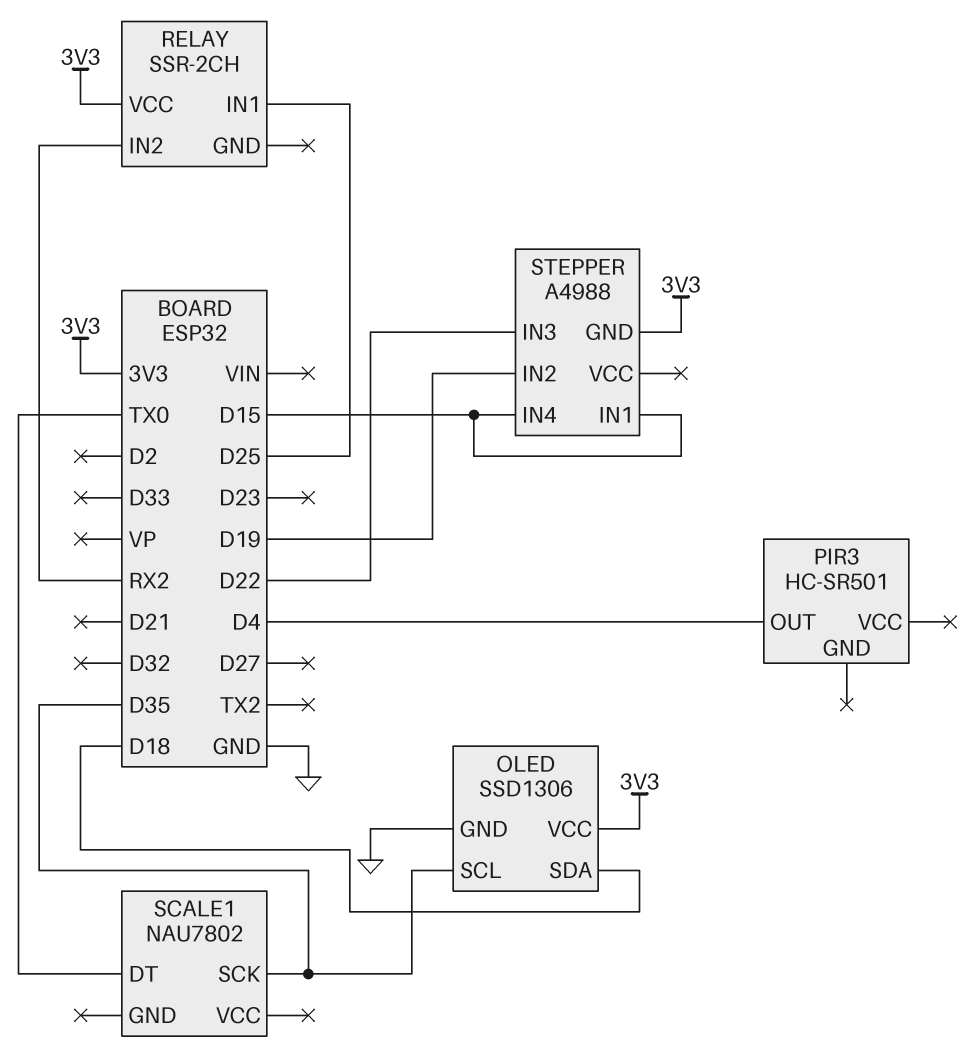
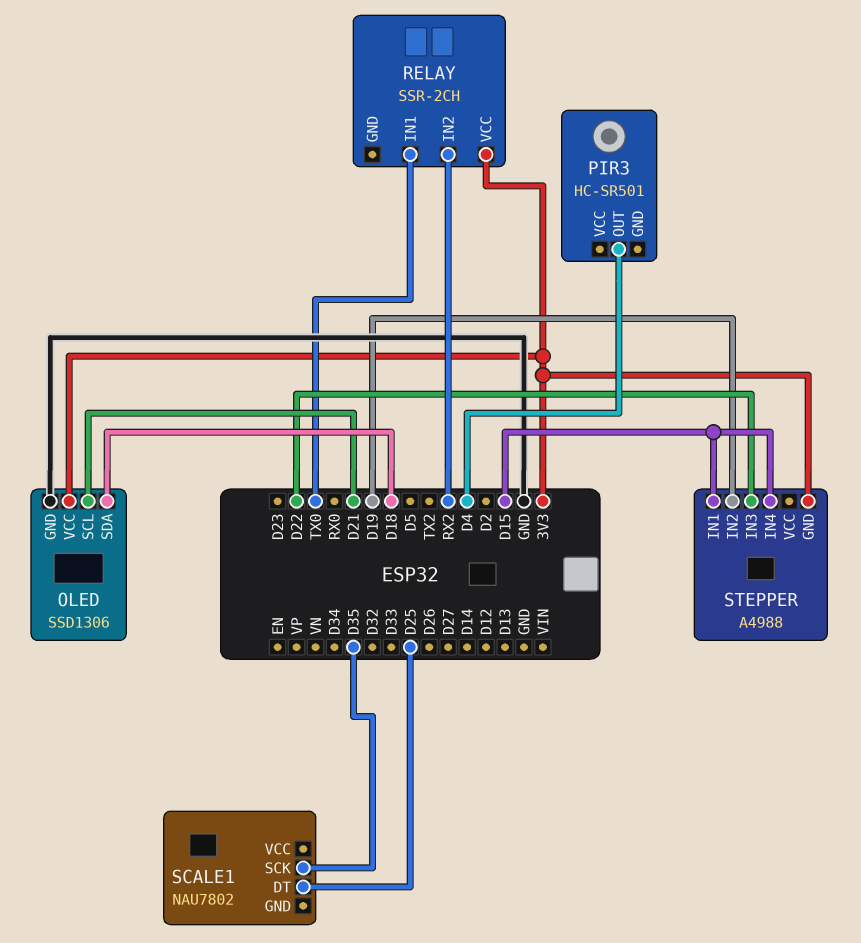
OLED pin SCL: D35 -> D21
RELAY pin IN1: D25 -> TX0
SCALE1 pin DT: TX0 -> D25

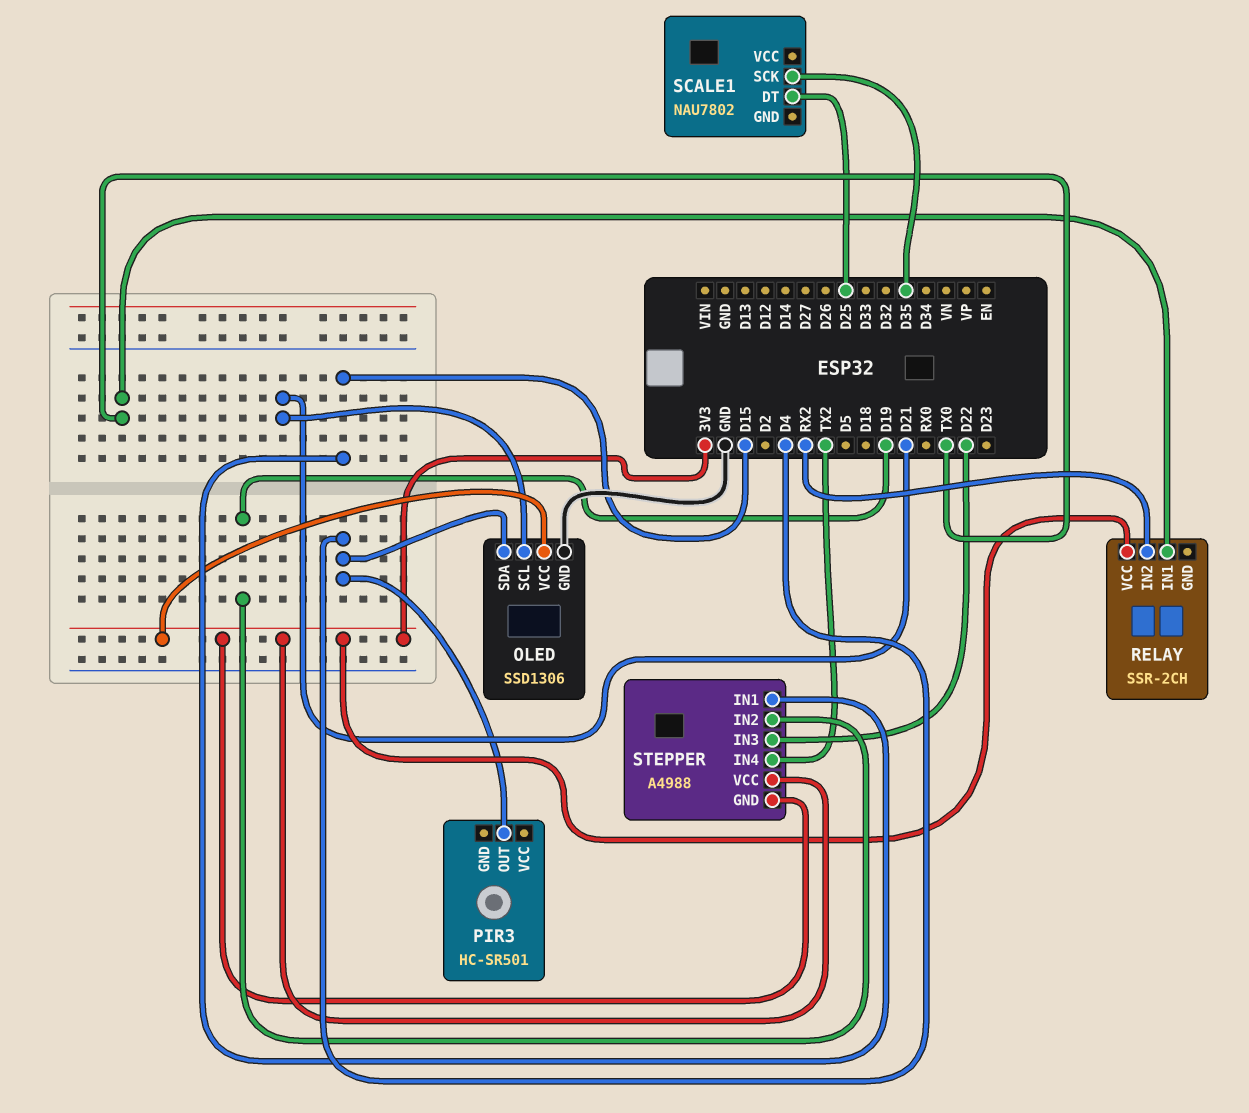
OLED pin SDA: D18 -> D4
STEPPER pin IN4: D15 -> TX2
STEPPER pin VCC: none -> 3V3

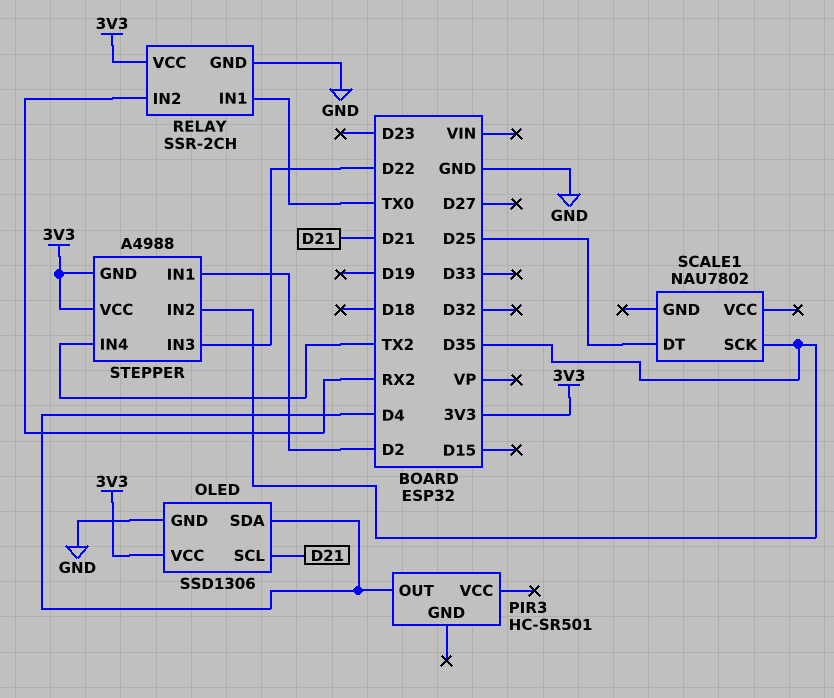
RELAY pin GND: none -> GND
STEPPER pin IN1: D15 -> D2
STEPPER pin IN2: D19 -> D35

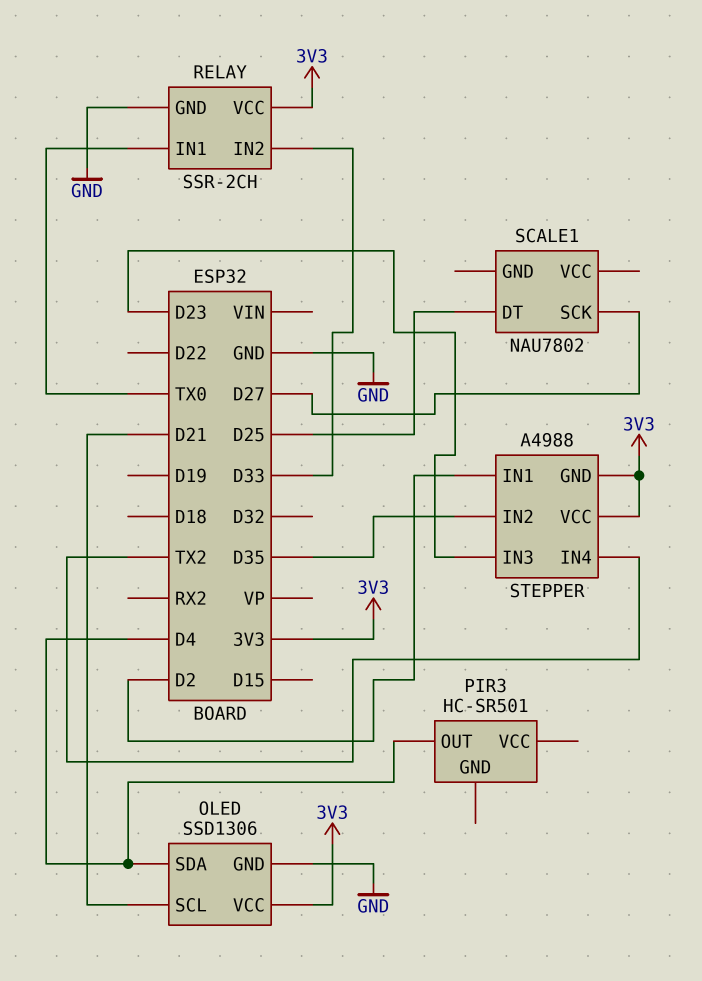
RELAY pin IN2: RX2 -> D33
SCALE1 pin SCK: D35 -> D27
STEPPER pin IN3: D22 -> D23

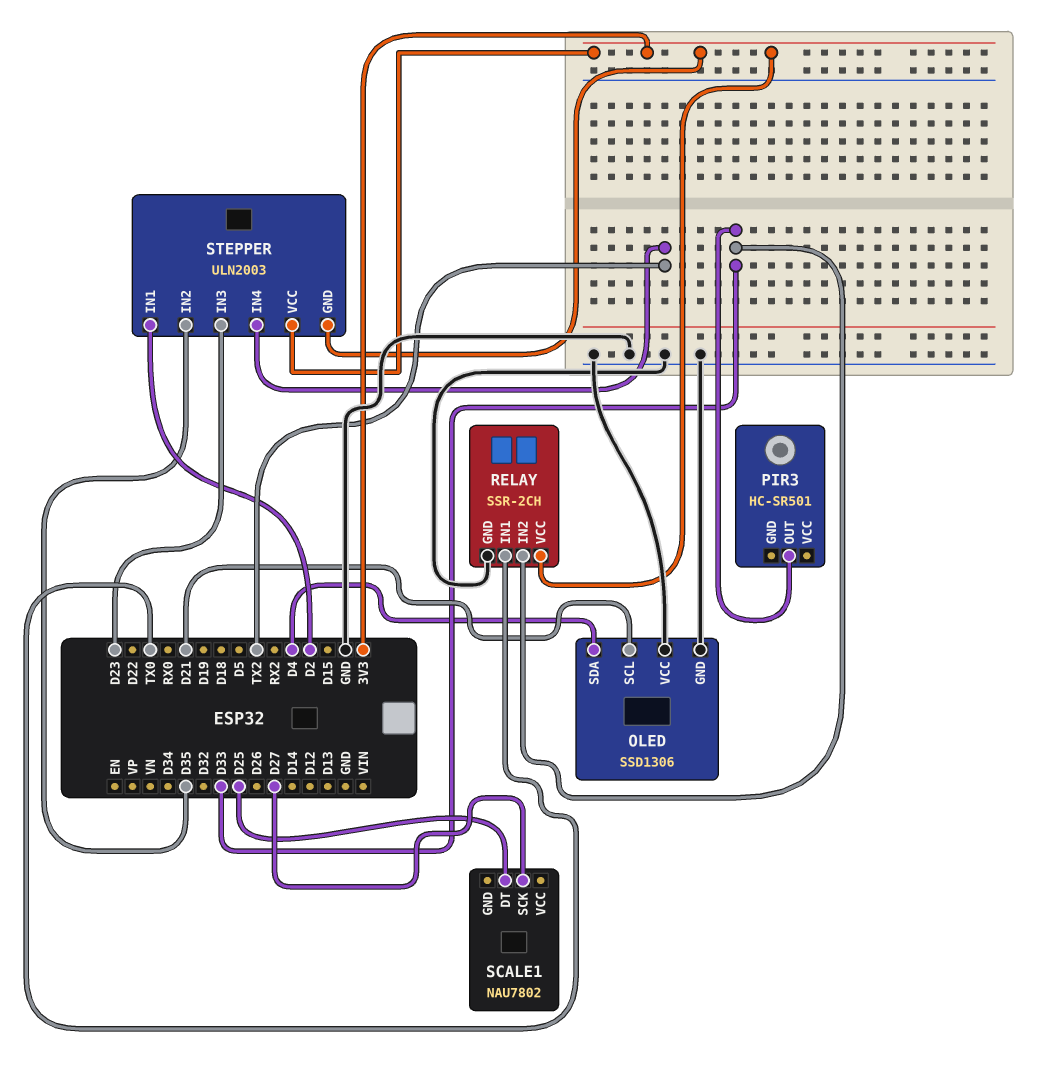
OLED pin VCC: 3V3 -> GND
PIR3 pin OUT: D4 -> D33
STEPPER: A4988 -> ULN2003

